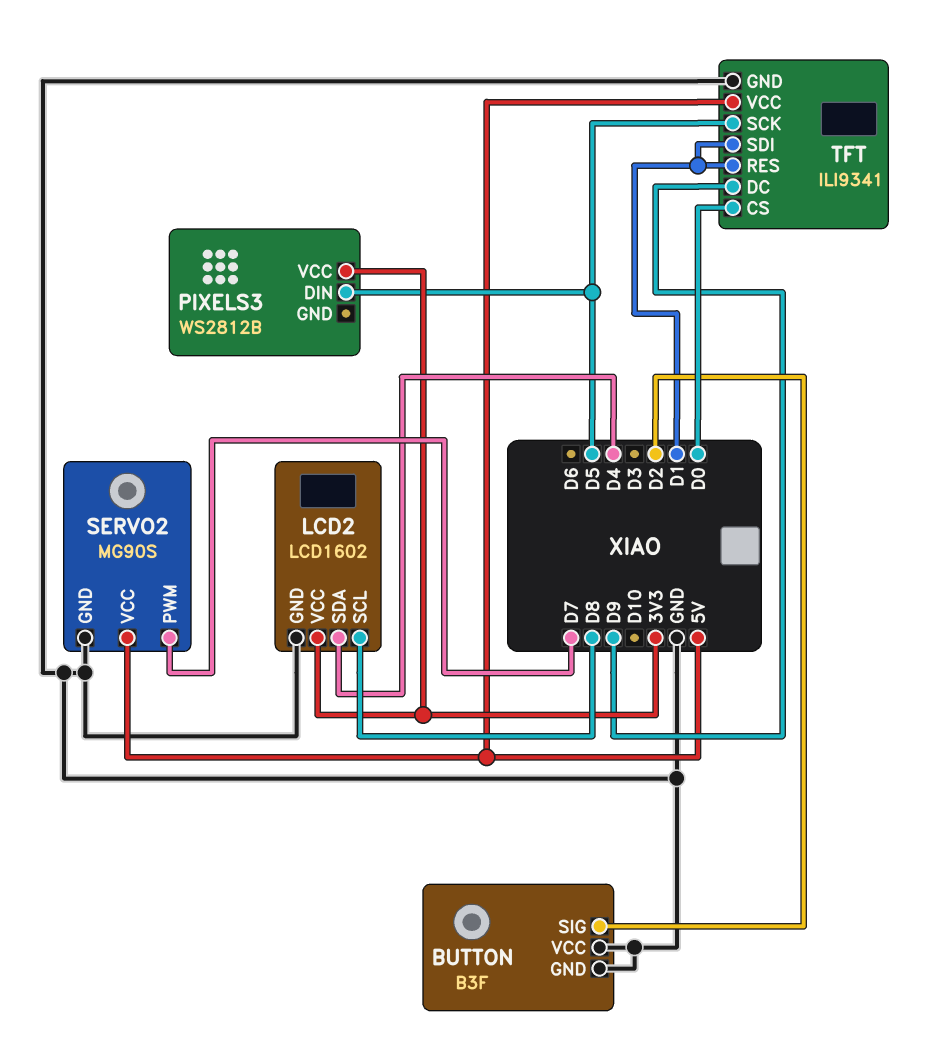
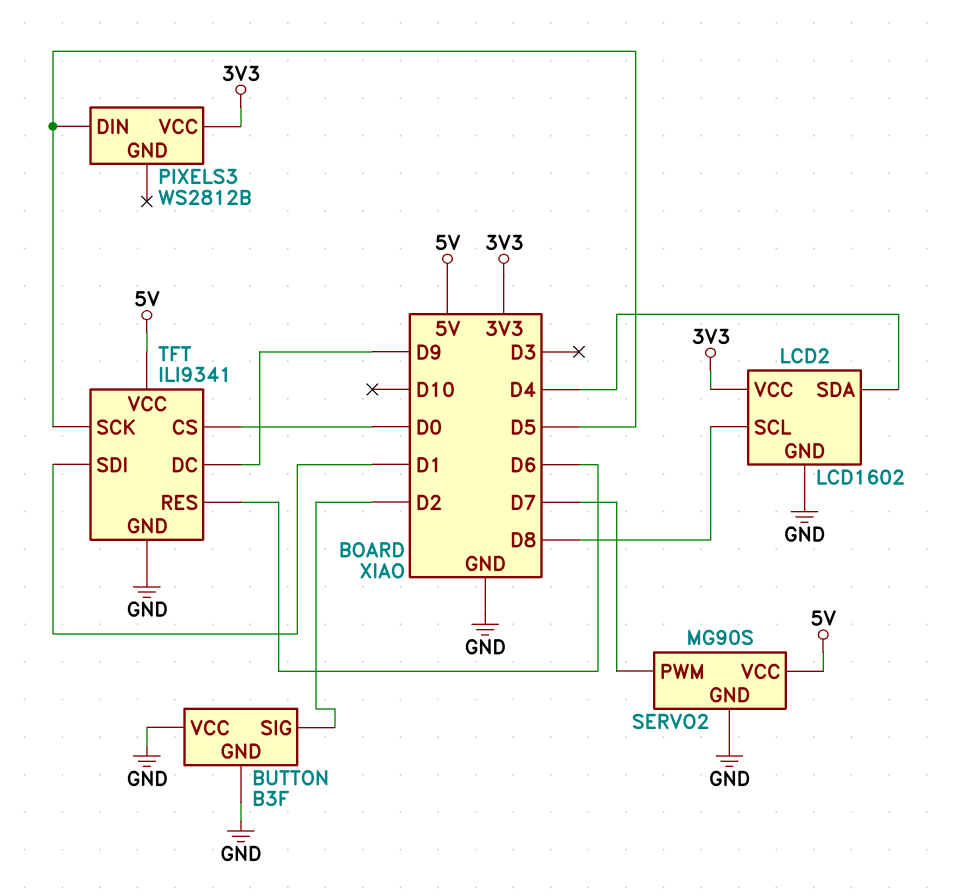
TFT pin RES: D1 -> D6

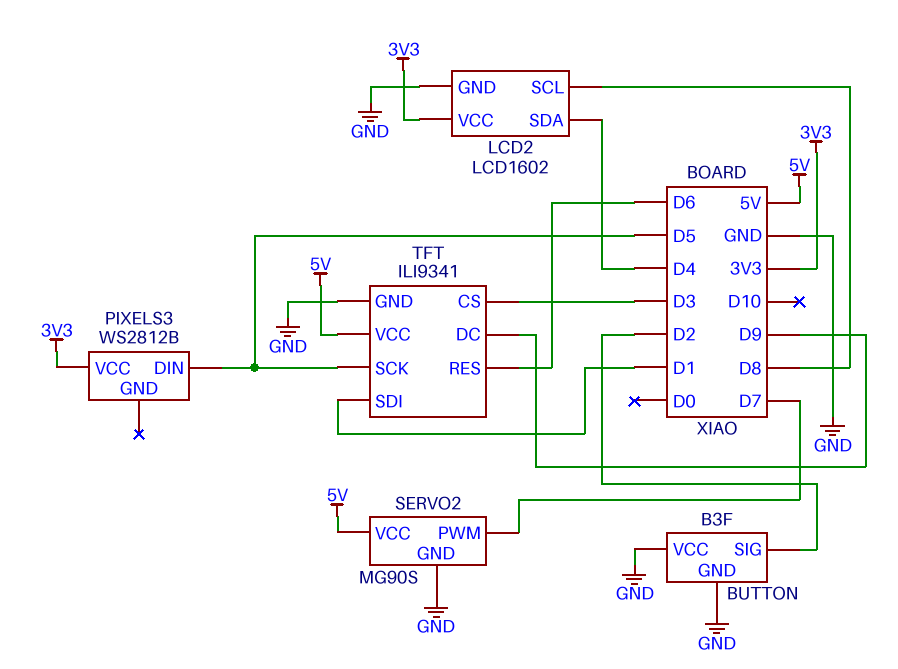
TFT pin CS: D0 -> D3

